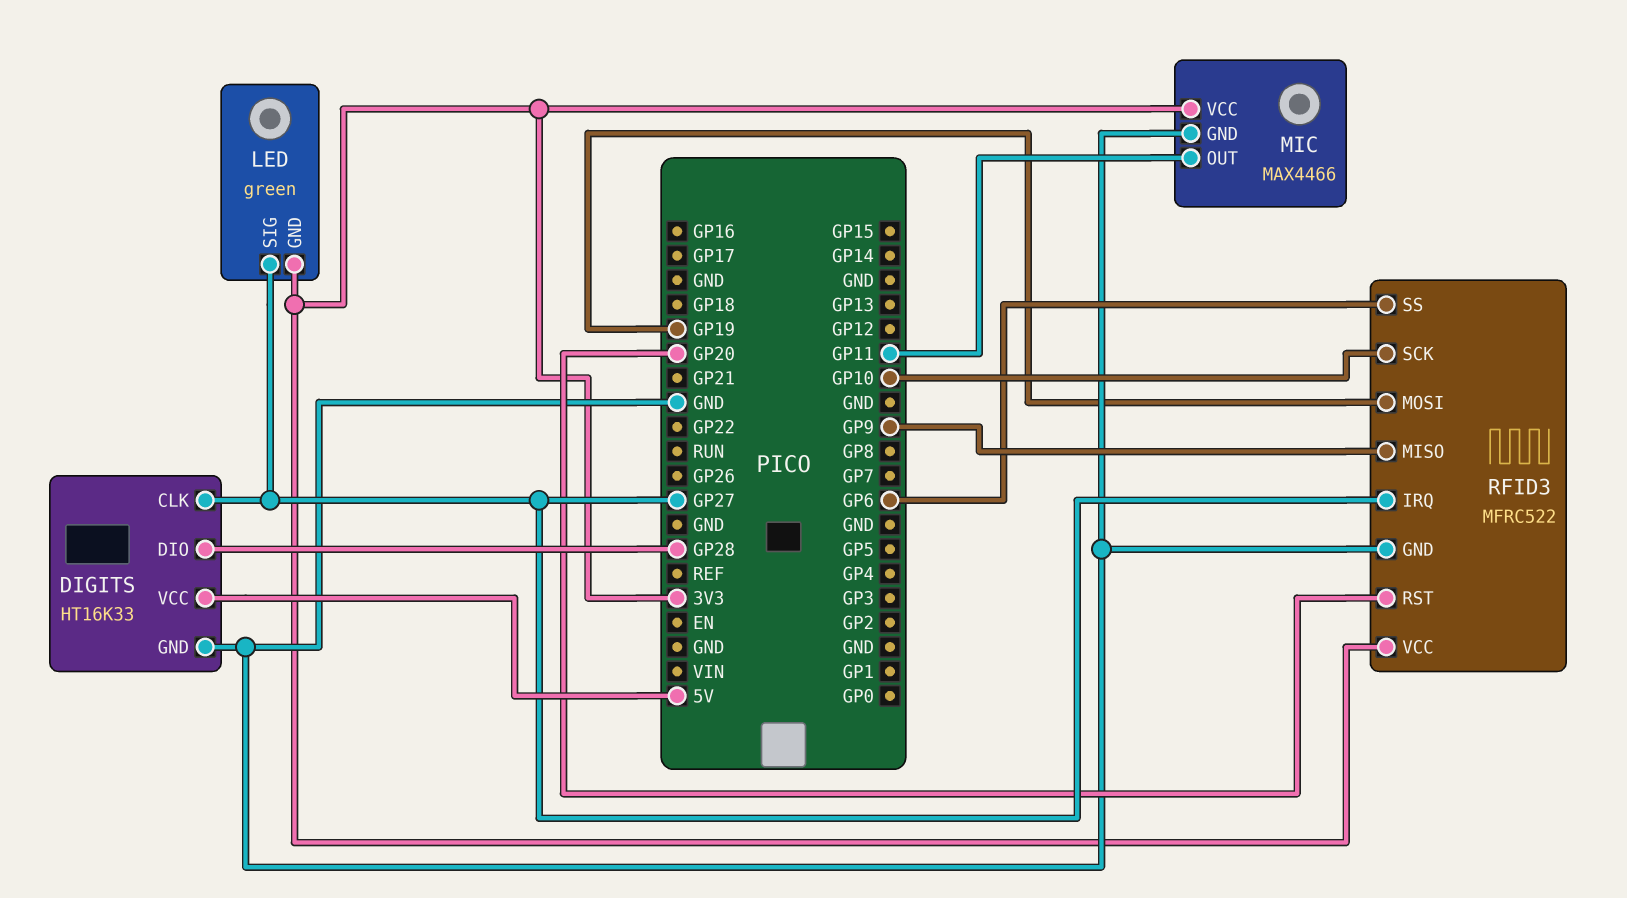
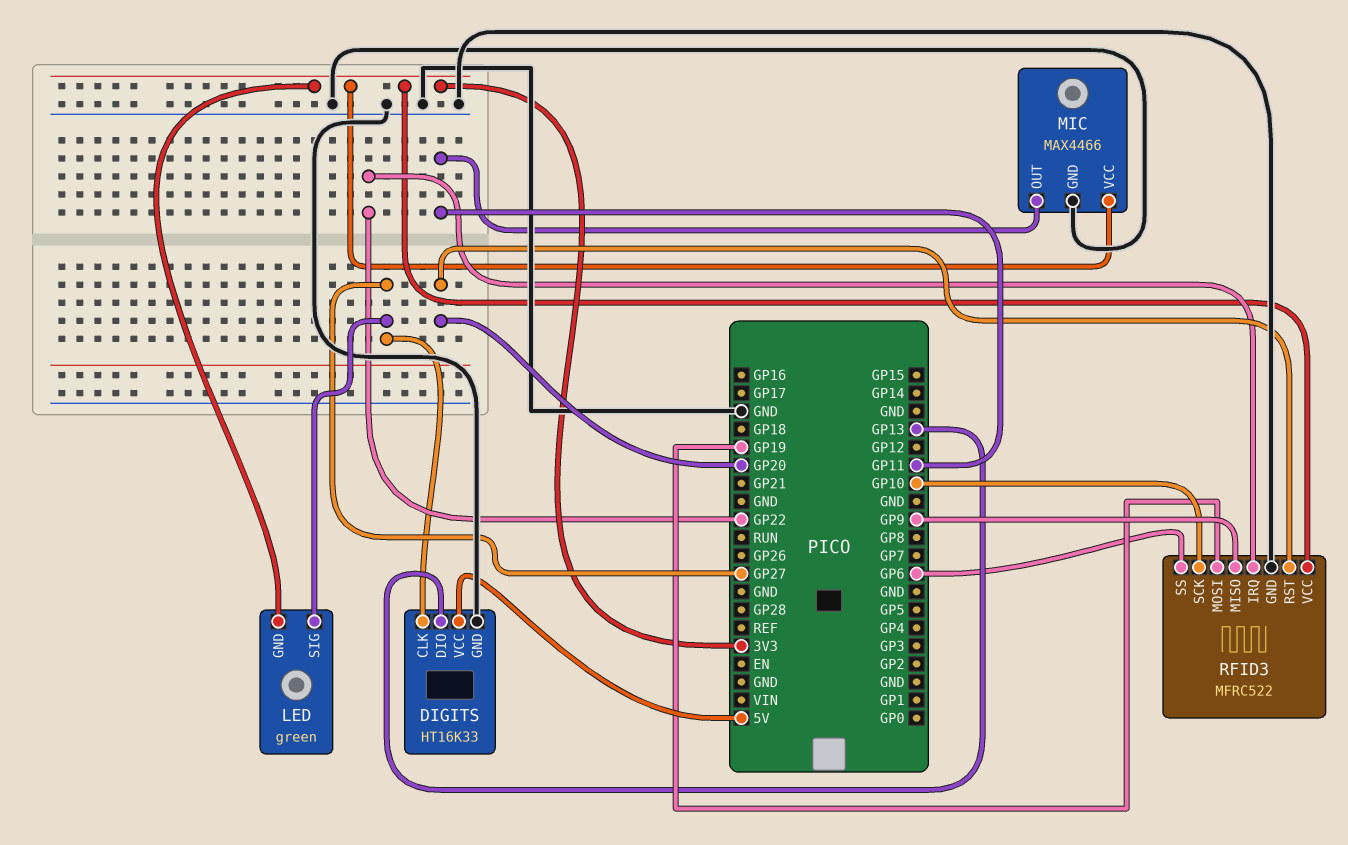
DIGITS pin DIO: GP28 -> GP13
RFID3 pin IRQ: GP27 -> GP22

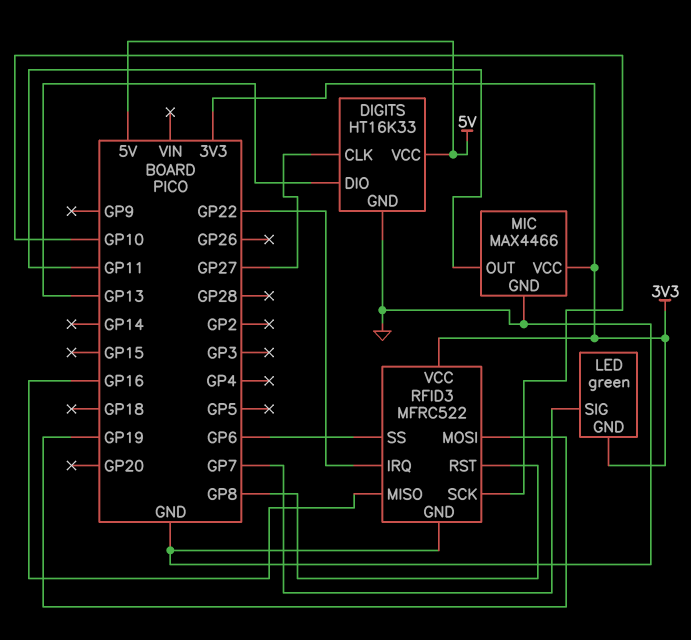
LED pin SIG: GP27 -> GP7
RFID3 pin MISO: GP9 -> GP16
RFID3 pin RST: GP20 -> GP8

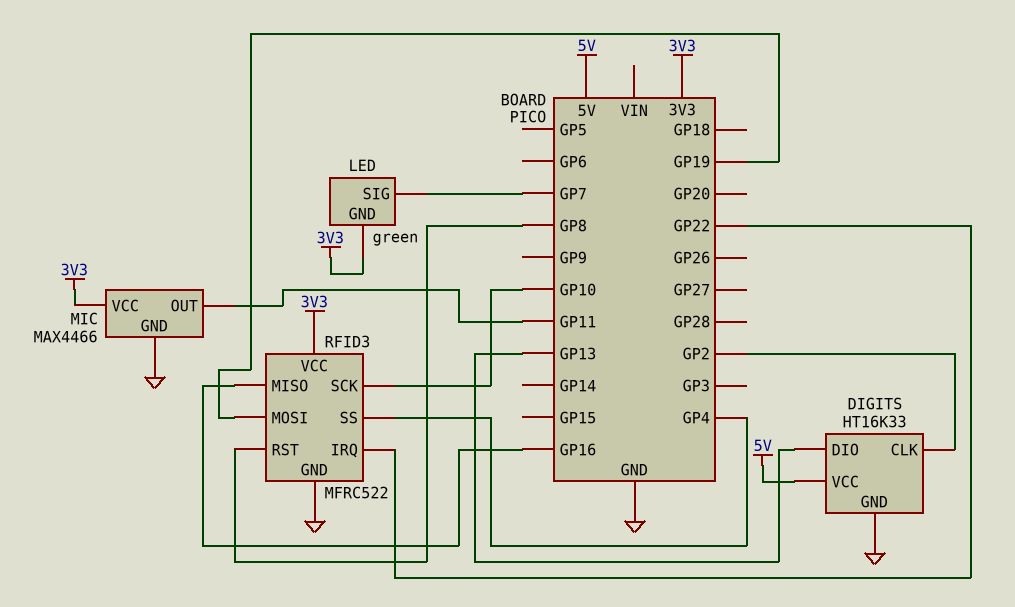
DIGITS pin CLK: GP27 -> GP2
RFID3 pin SS: GP6 -> GP4

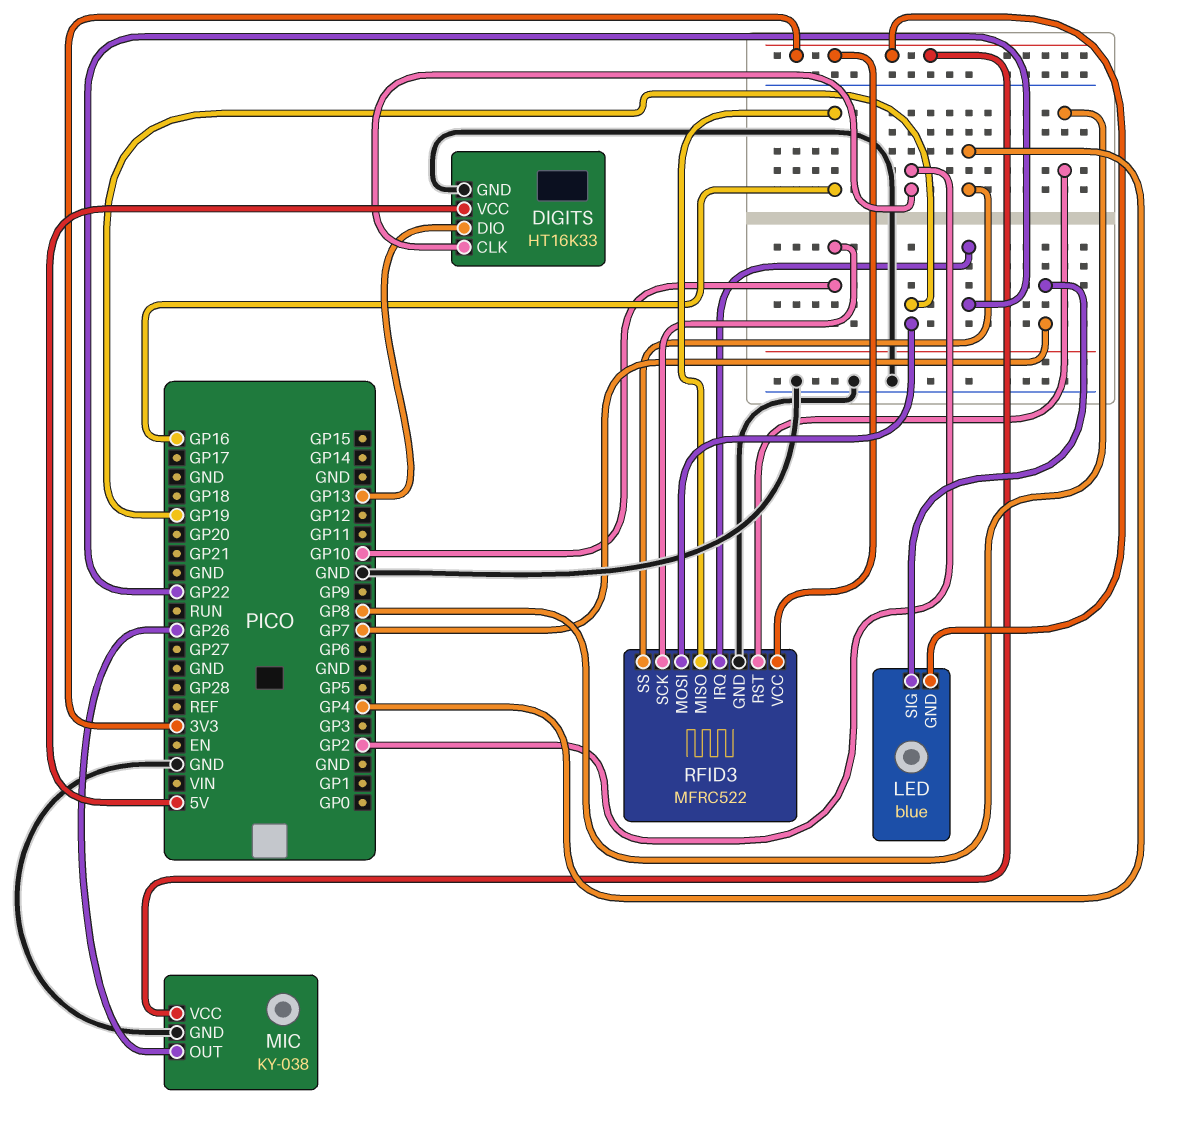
LED: green -> blue
MIC: MAX4466 -> KY-038
MIC pin OUT: GP11 -> GP26

